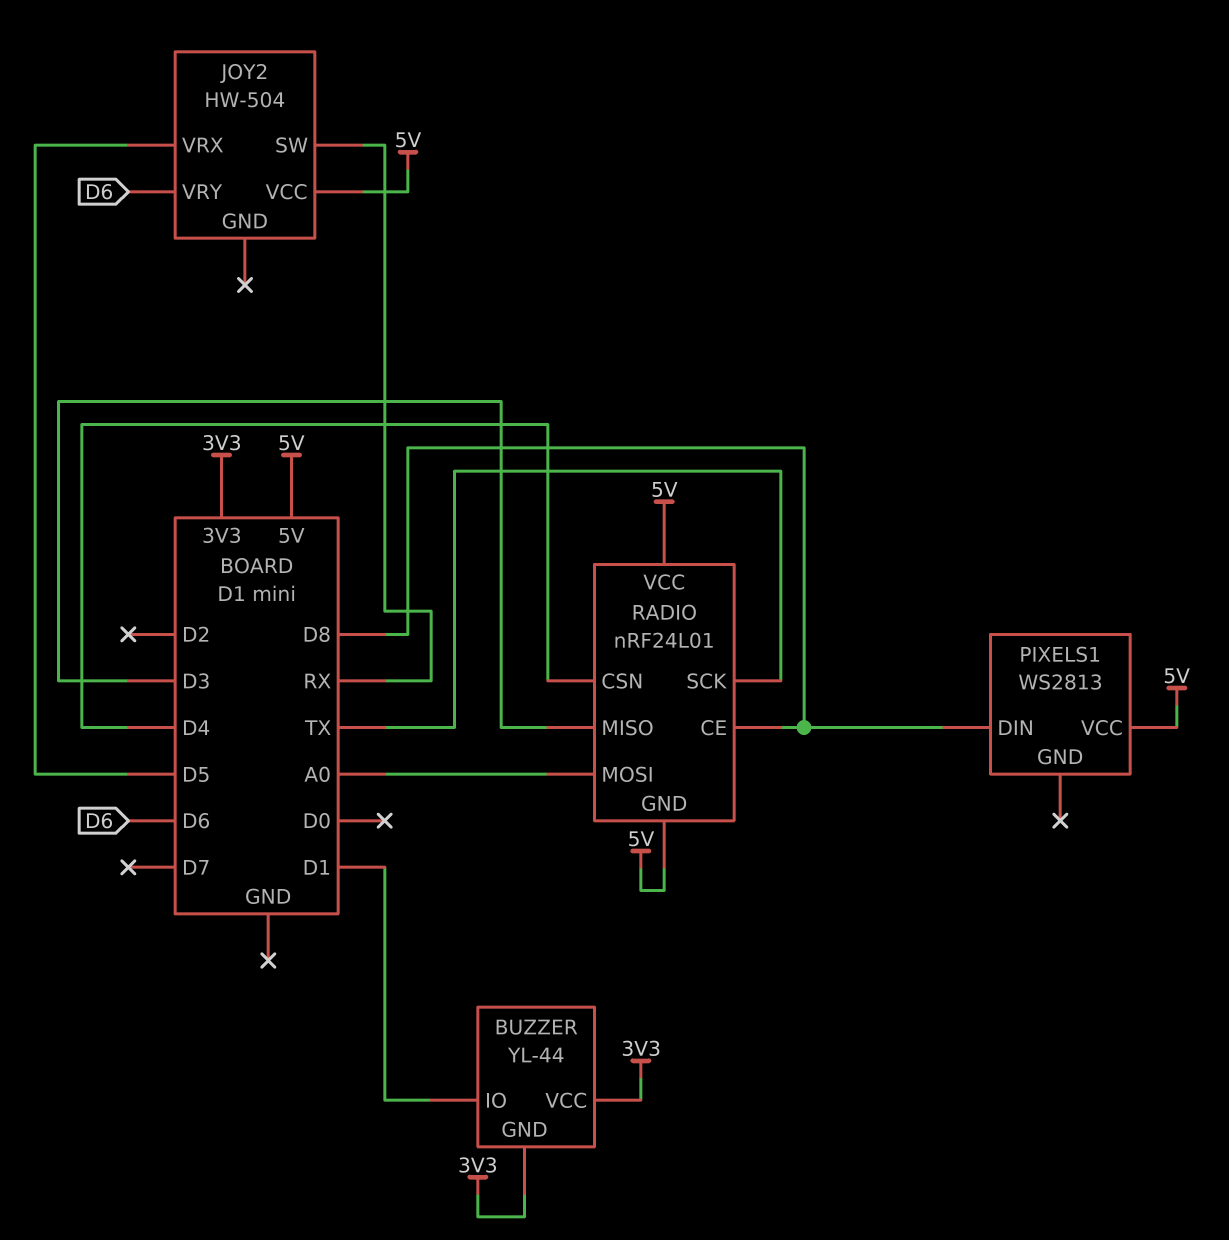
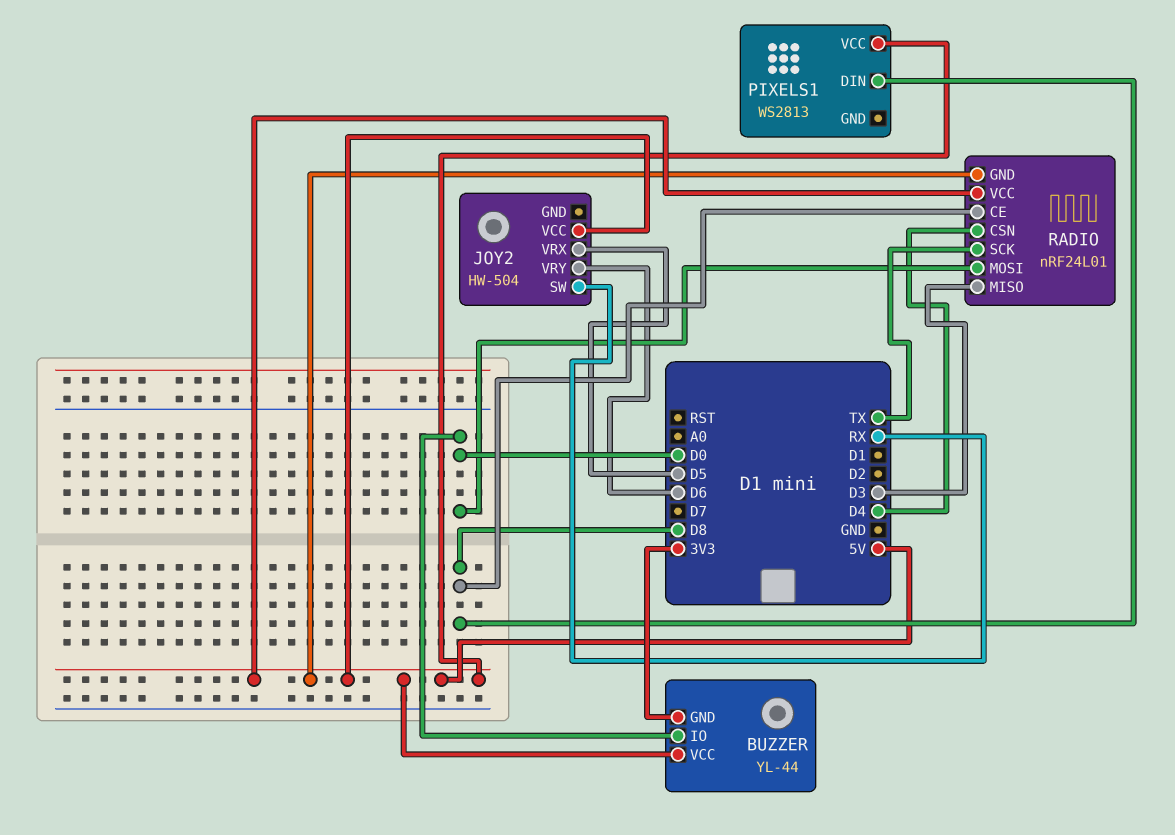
BUZZER pin IO: D1 -> D0
BUZZER pin VCC: 3V3 -> 5V
RADIO pin MOSI: A0 -> D0

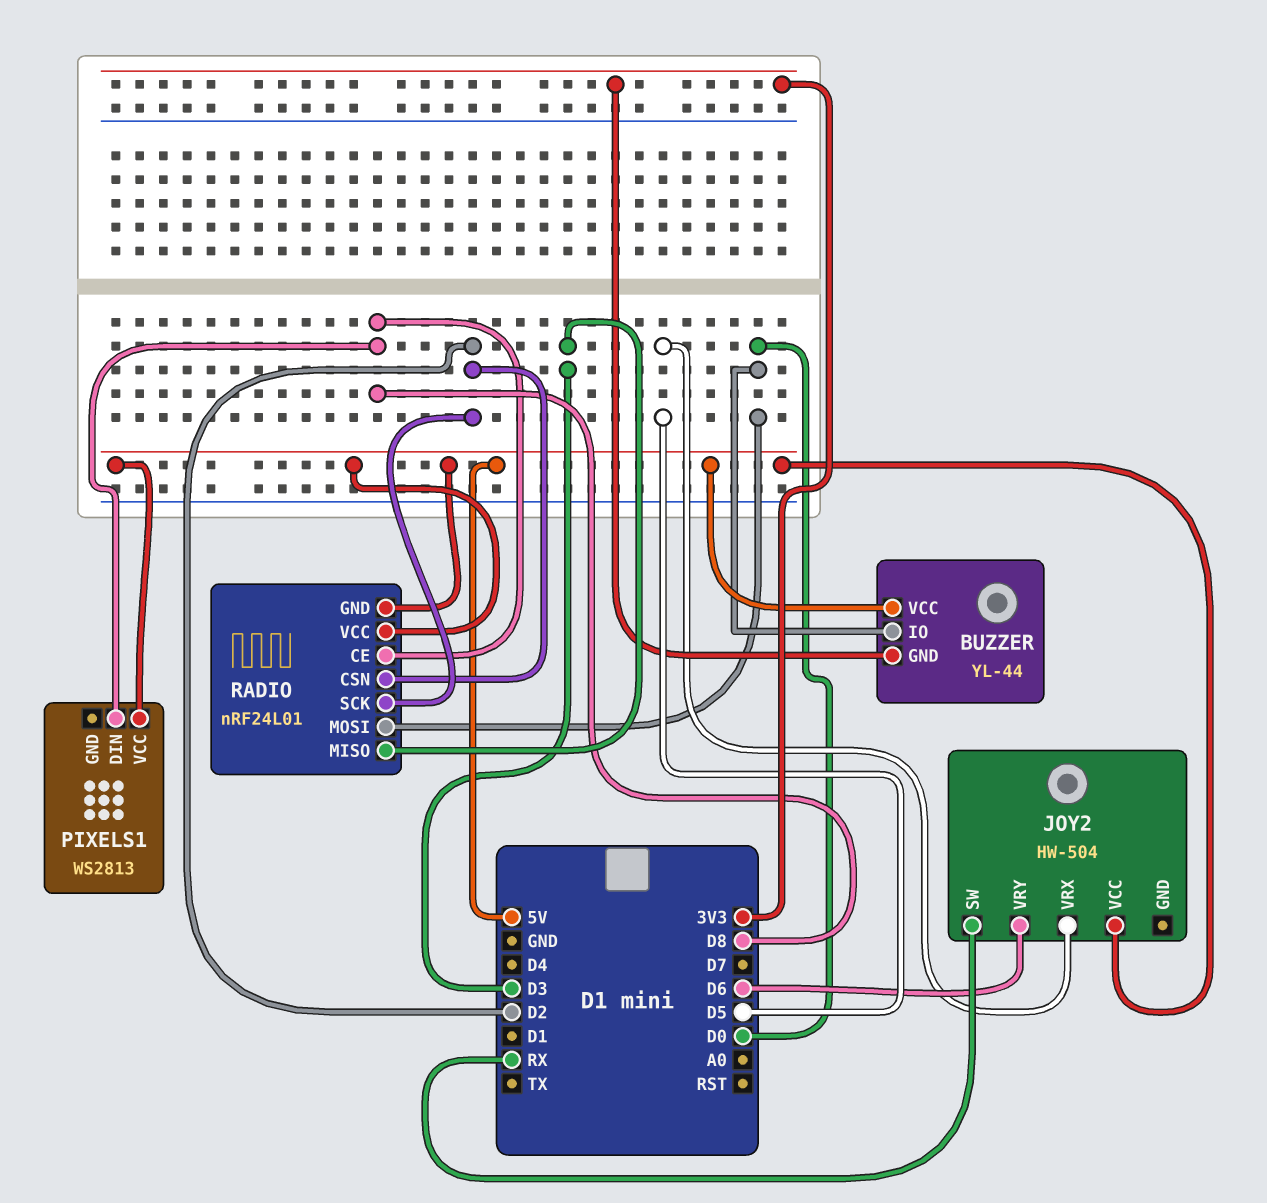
RADIO pin CSN: D4 -> D2
RADIO pin SCK: TX -> D2

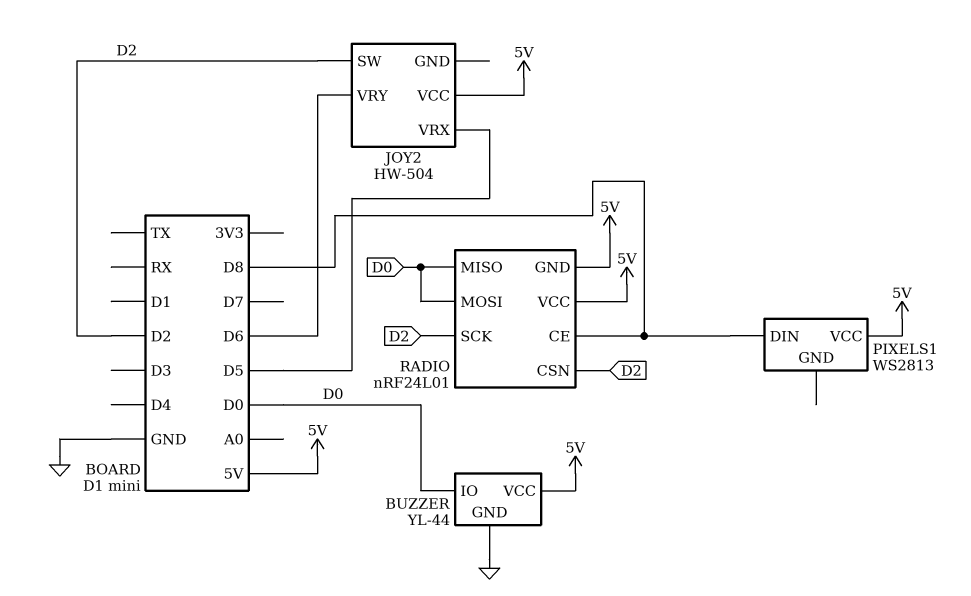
BUZZER pin GND: 3V3 -> GND
JOY2 pin SW: RX -> D2
RADIO pin MISO: D3 -> D0

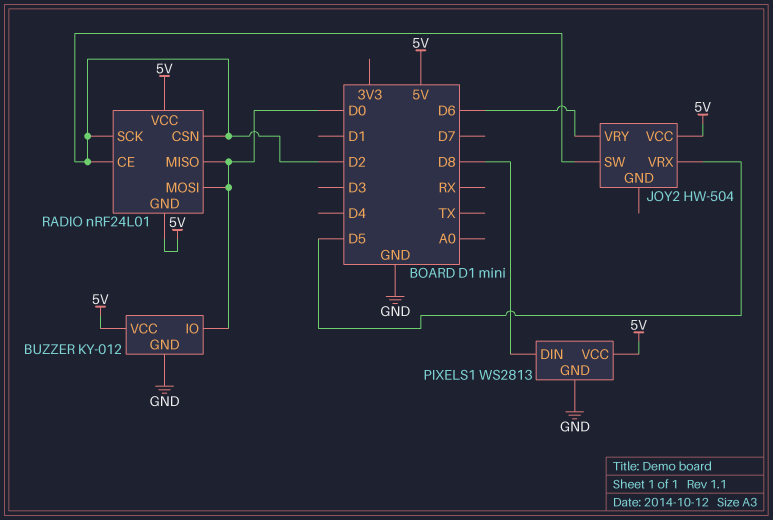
BUZZER: YL-44 -> KY-012
PIXELS1 pin GND: none -> GND
RADIO pin CE: D8 -> D2

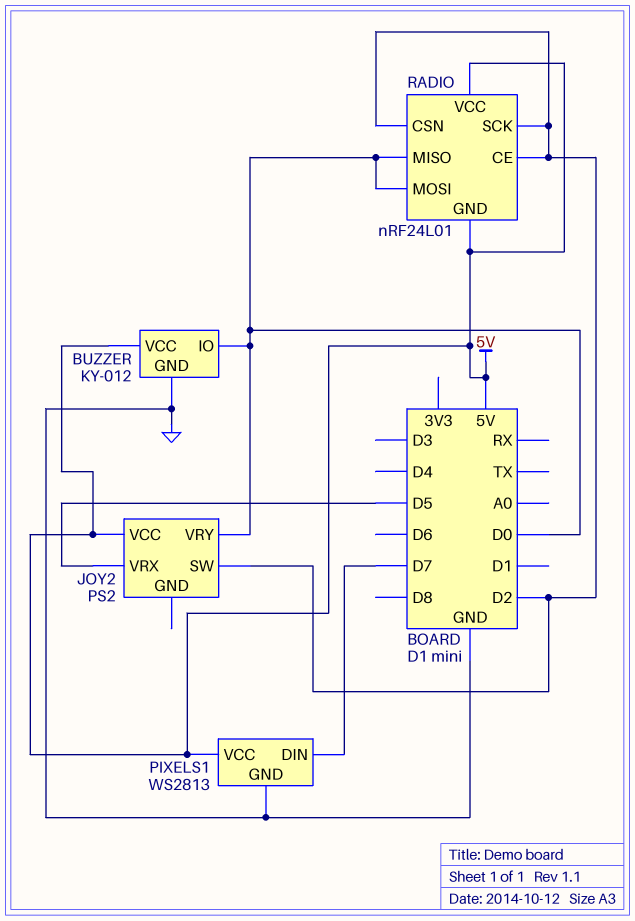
JOY2: HW-504 -> PS2
JOY2 pin VRY: D6 -> D0
PIXELS1 pin DIN: D8 -> D7

